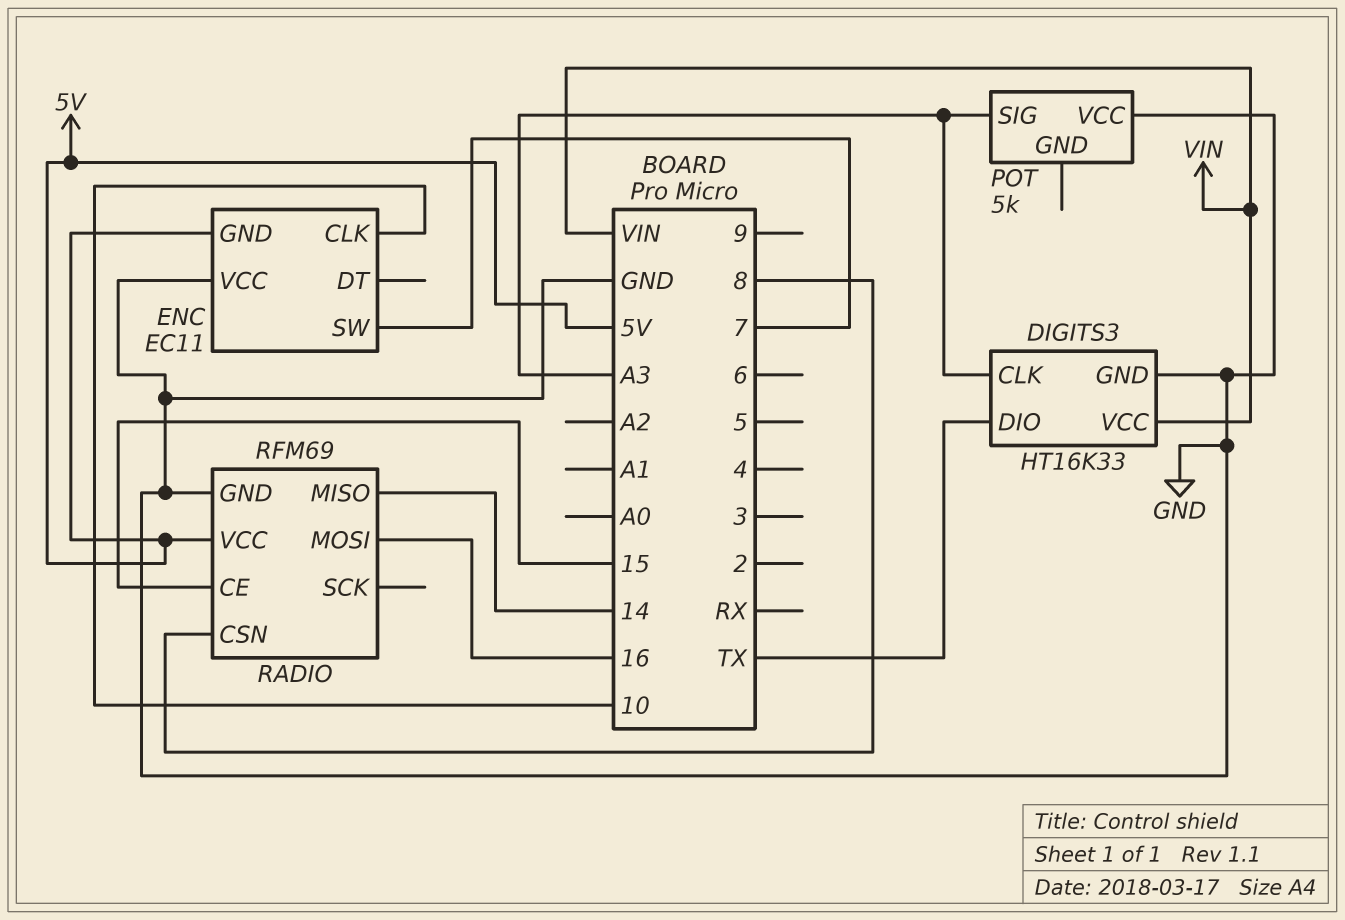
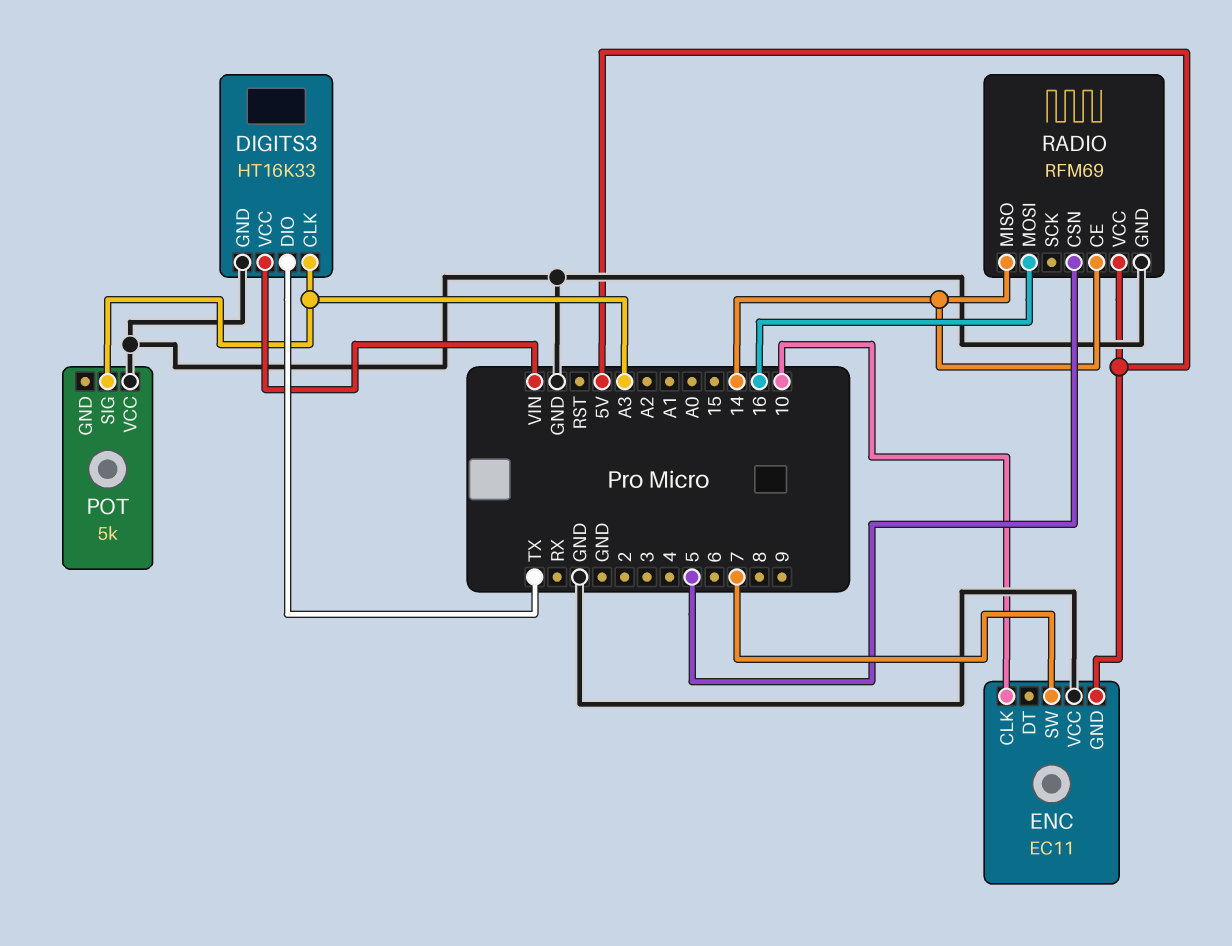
RADIO pin CE: 15 -> 14
RADIO pin CSN: 8 -> 5

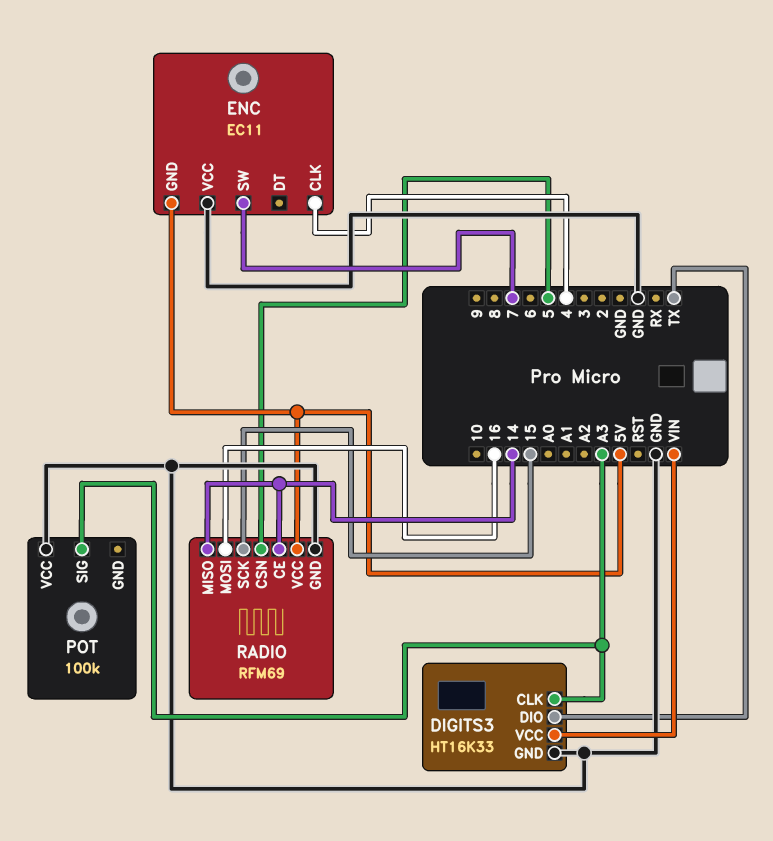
ENC pin CLK: 10 -> 4
POT: 5k -> 100k
RADIO pin SCK: none -> 15

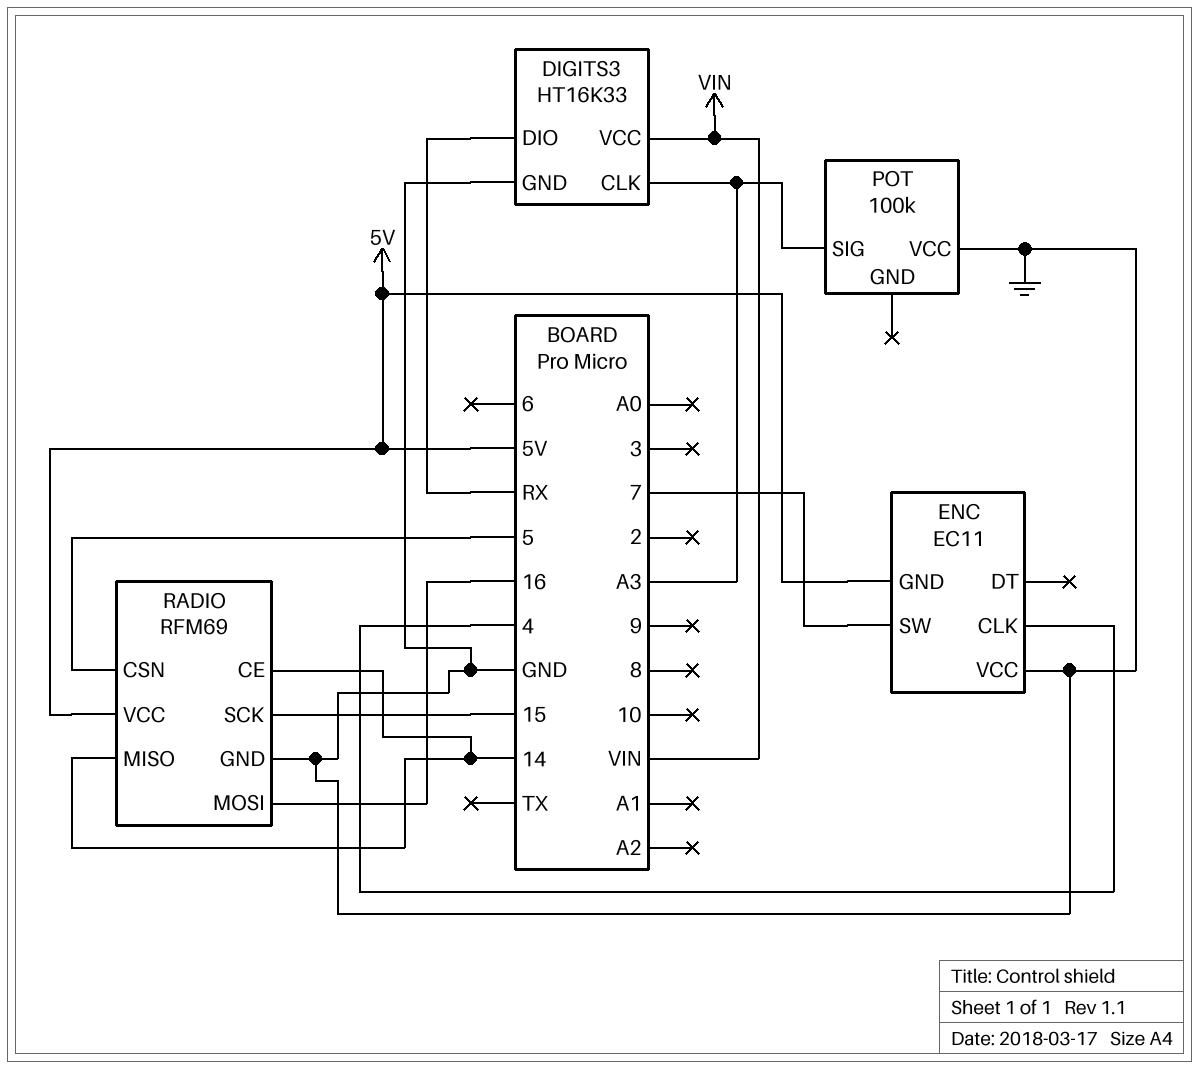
DIGITS3 pin DIO: TX -> RX

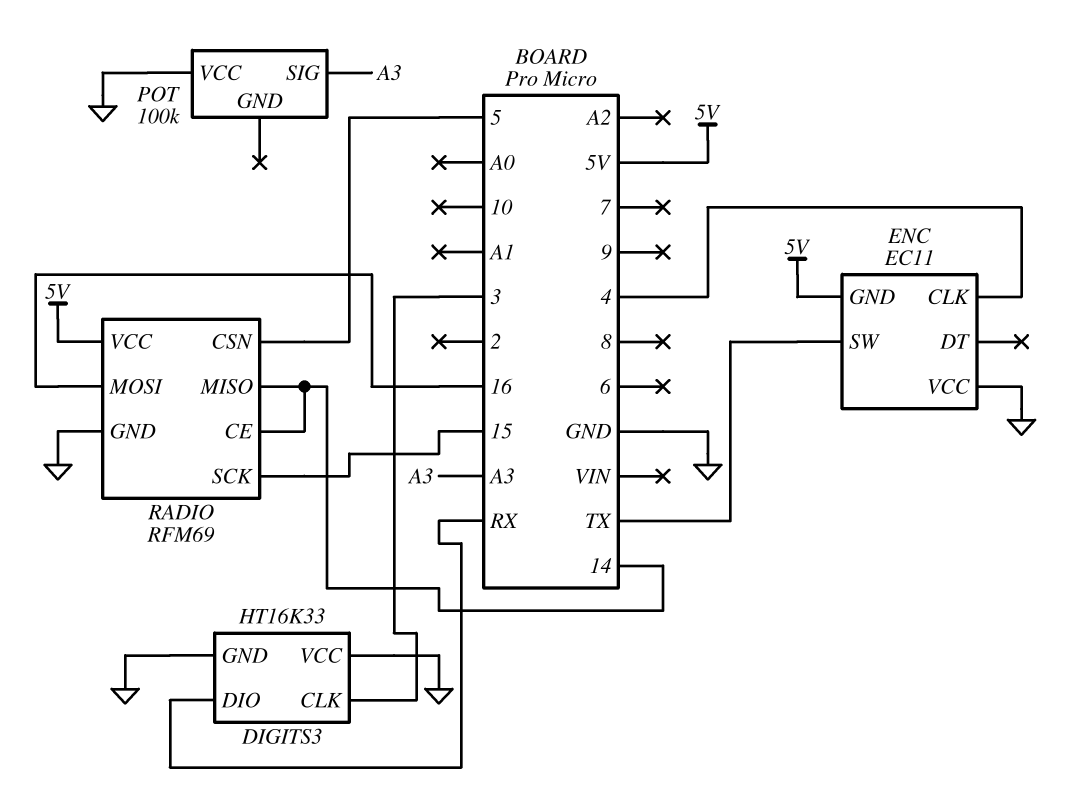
DIGITS3 pin CLK: A3 -> 3
DIGITS3 pin VCC: VIN -> GND
ENC pin SW: 7 -> TX

